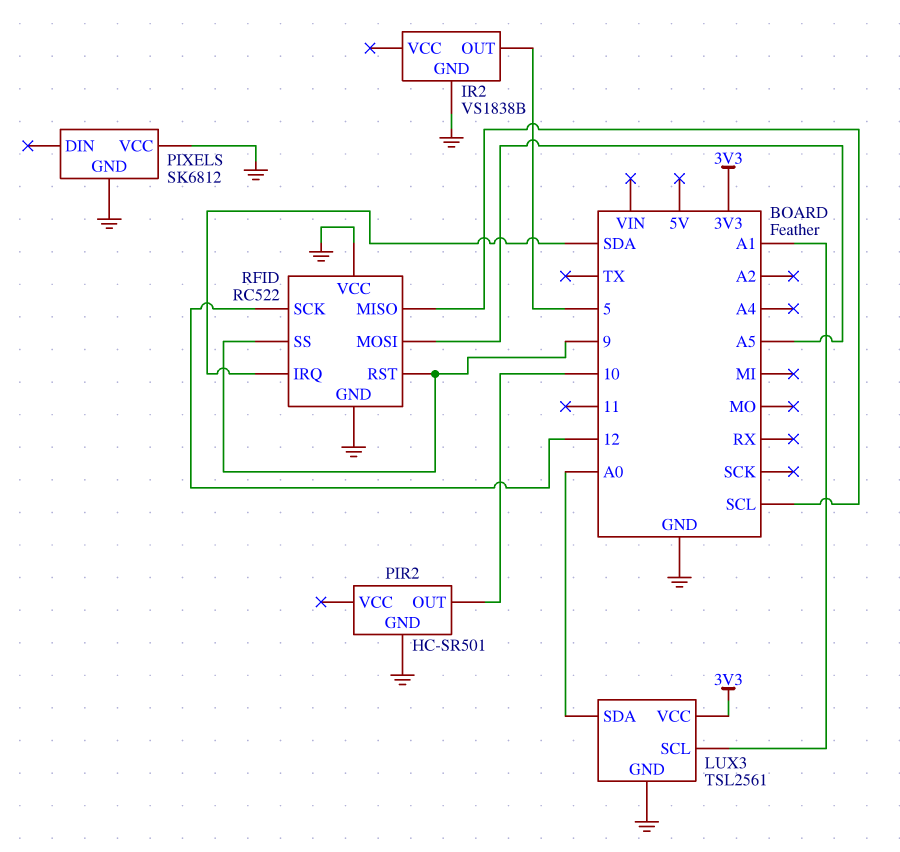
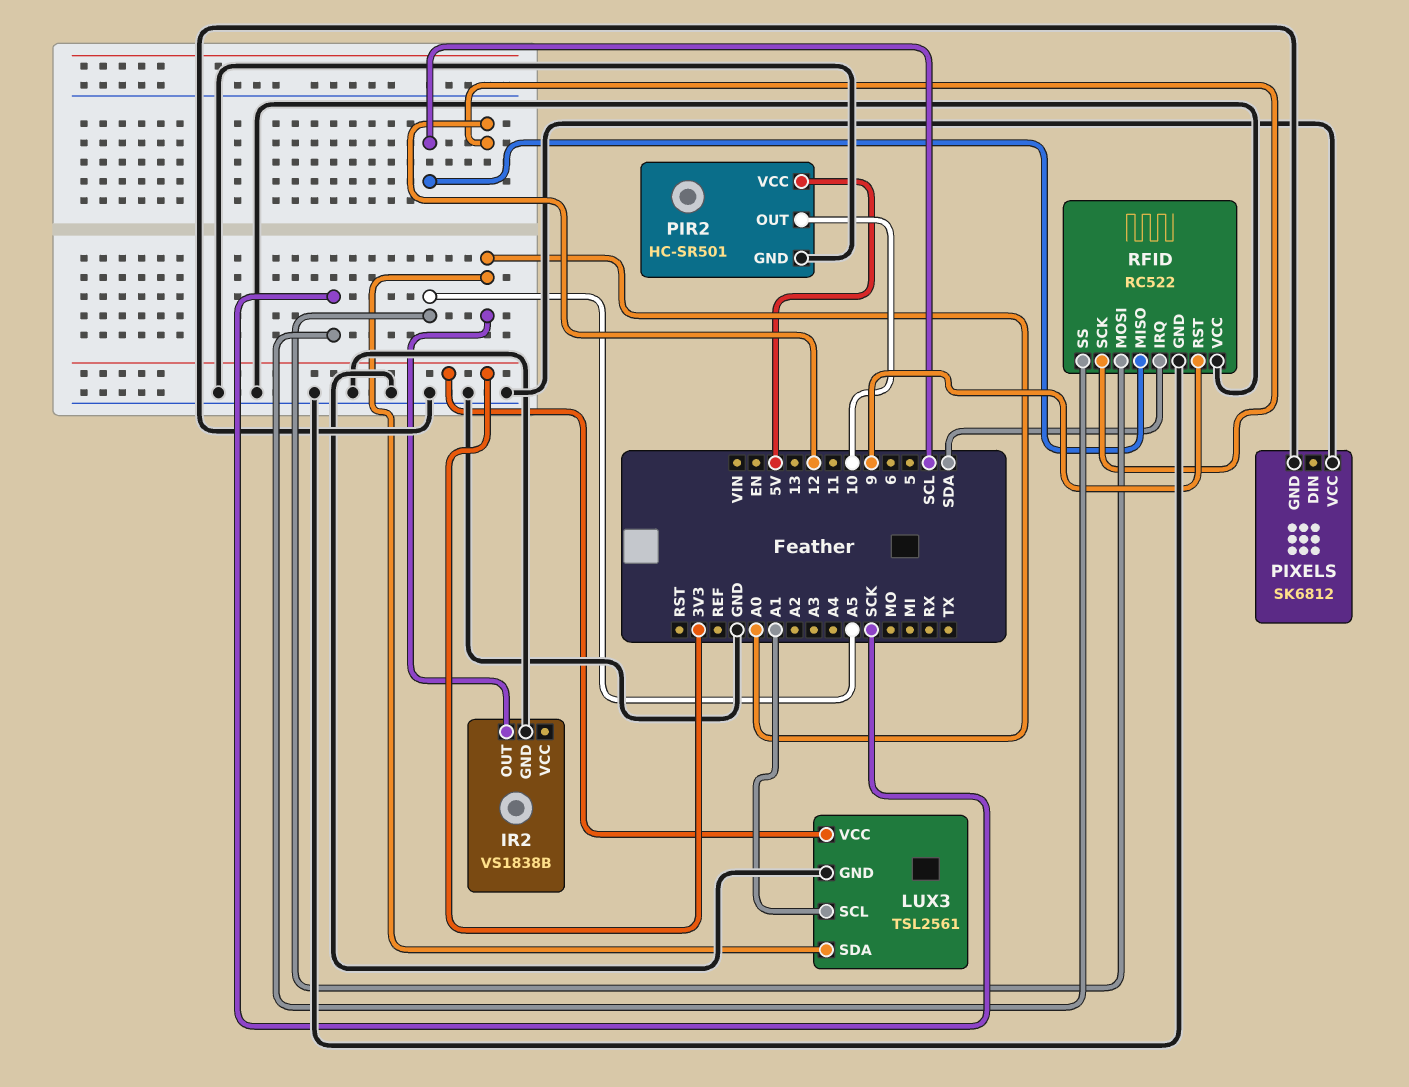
IR2 pin OUT: 5 -> A0
PIR2 pin VCC: none -> 5V
RFID pin SS: 9 -> SCK

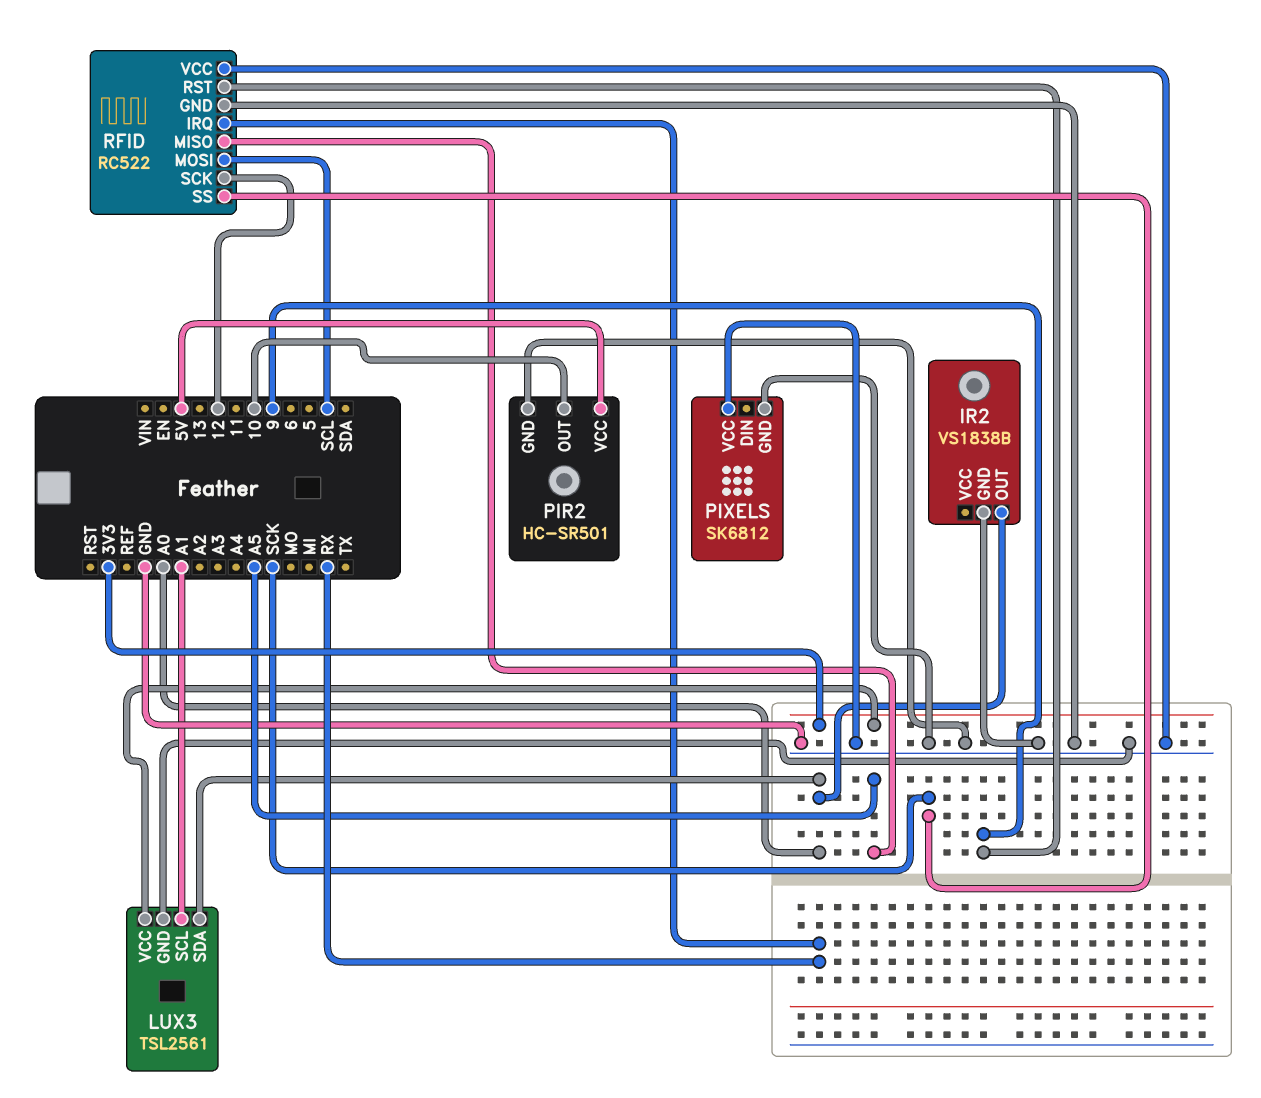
RFID pin IRQ: SDA -> RX
RFID pin MISO: SCL -> A5
RFID pin MOSI: A5 -> SCL

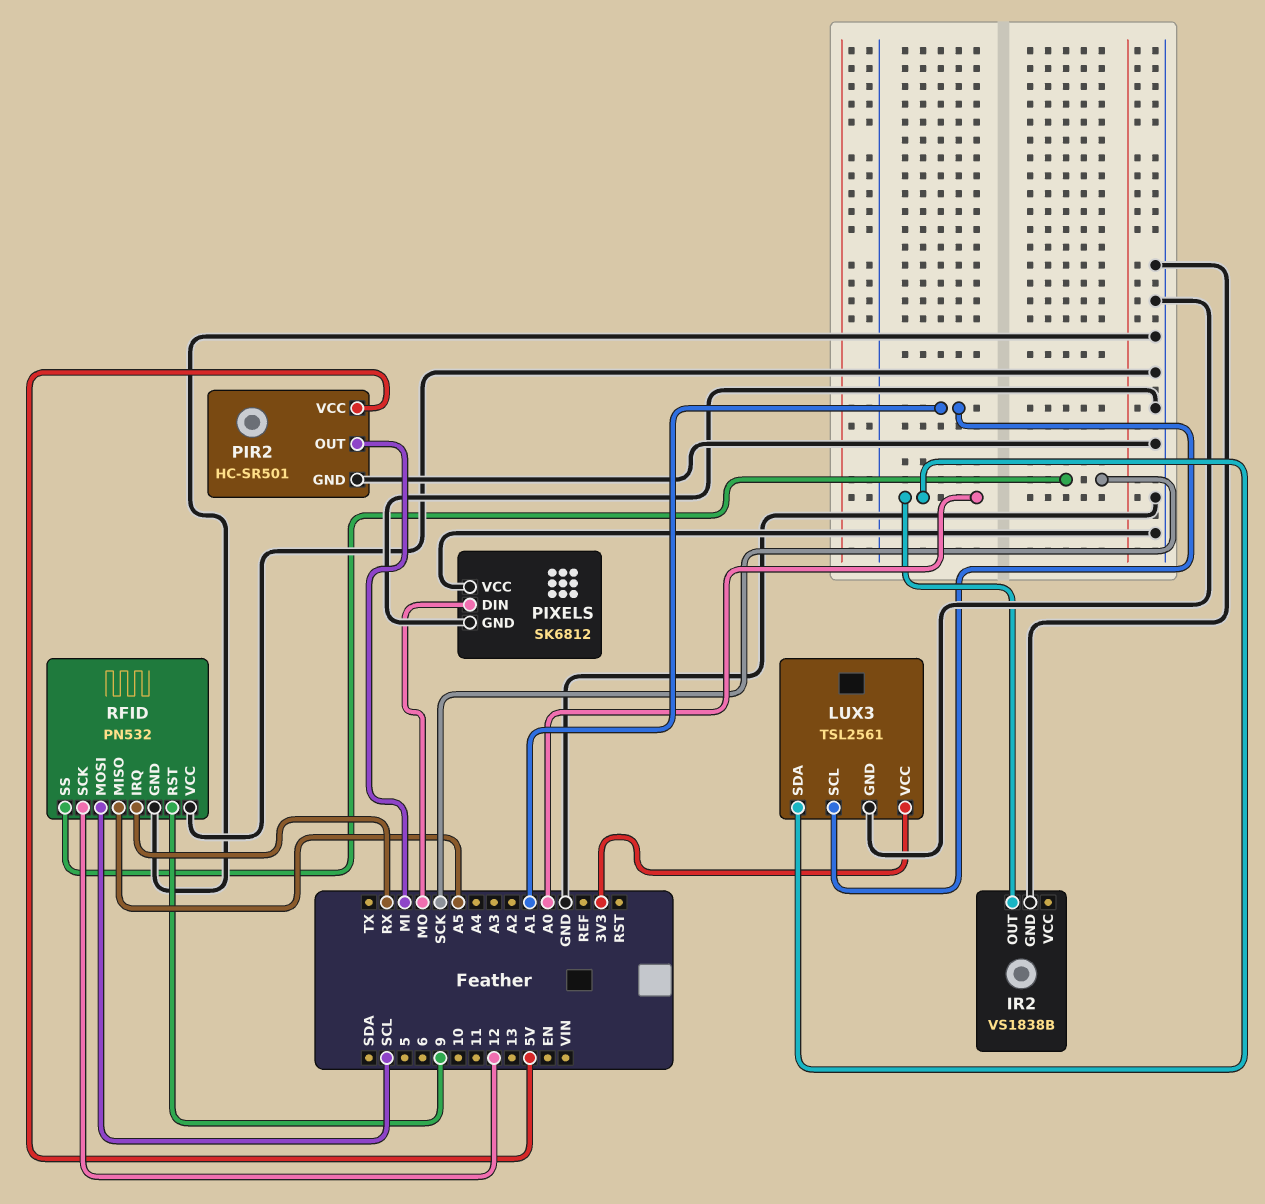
PIR2 pin OUT: 10 -> MI
PIXELS pin DIN: none -> MO
RFID: RC522 -> PN532

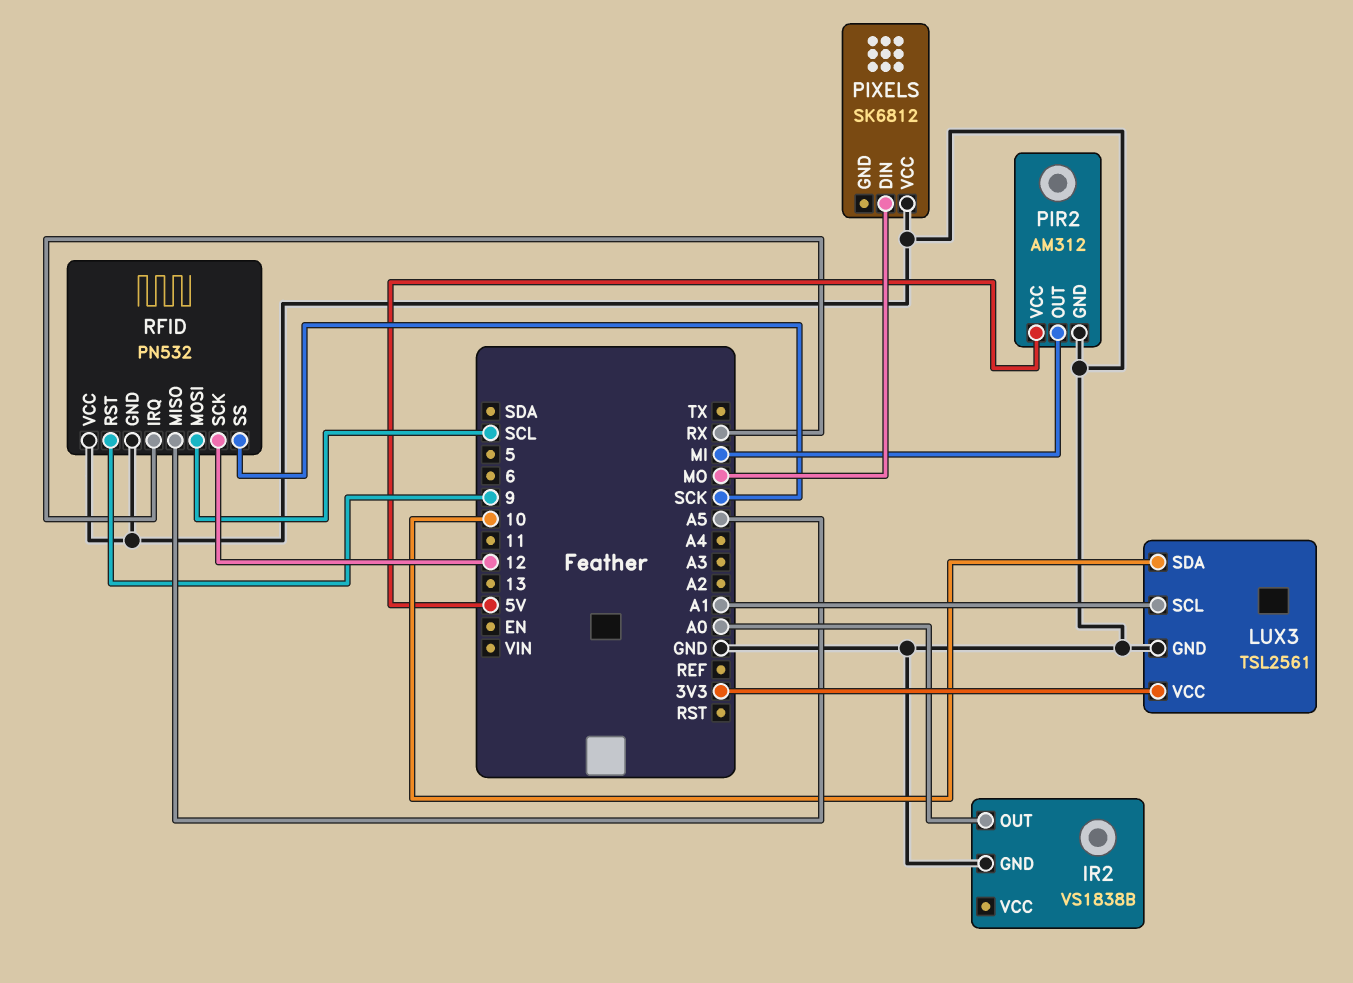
LUX3 pin SDA: A0 -> 10
PIR2: HC-SR501 -> AM312
PIXELS pin GND: GND -> none

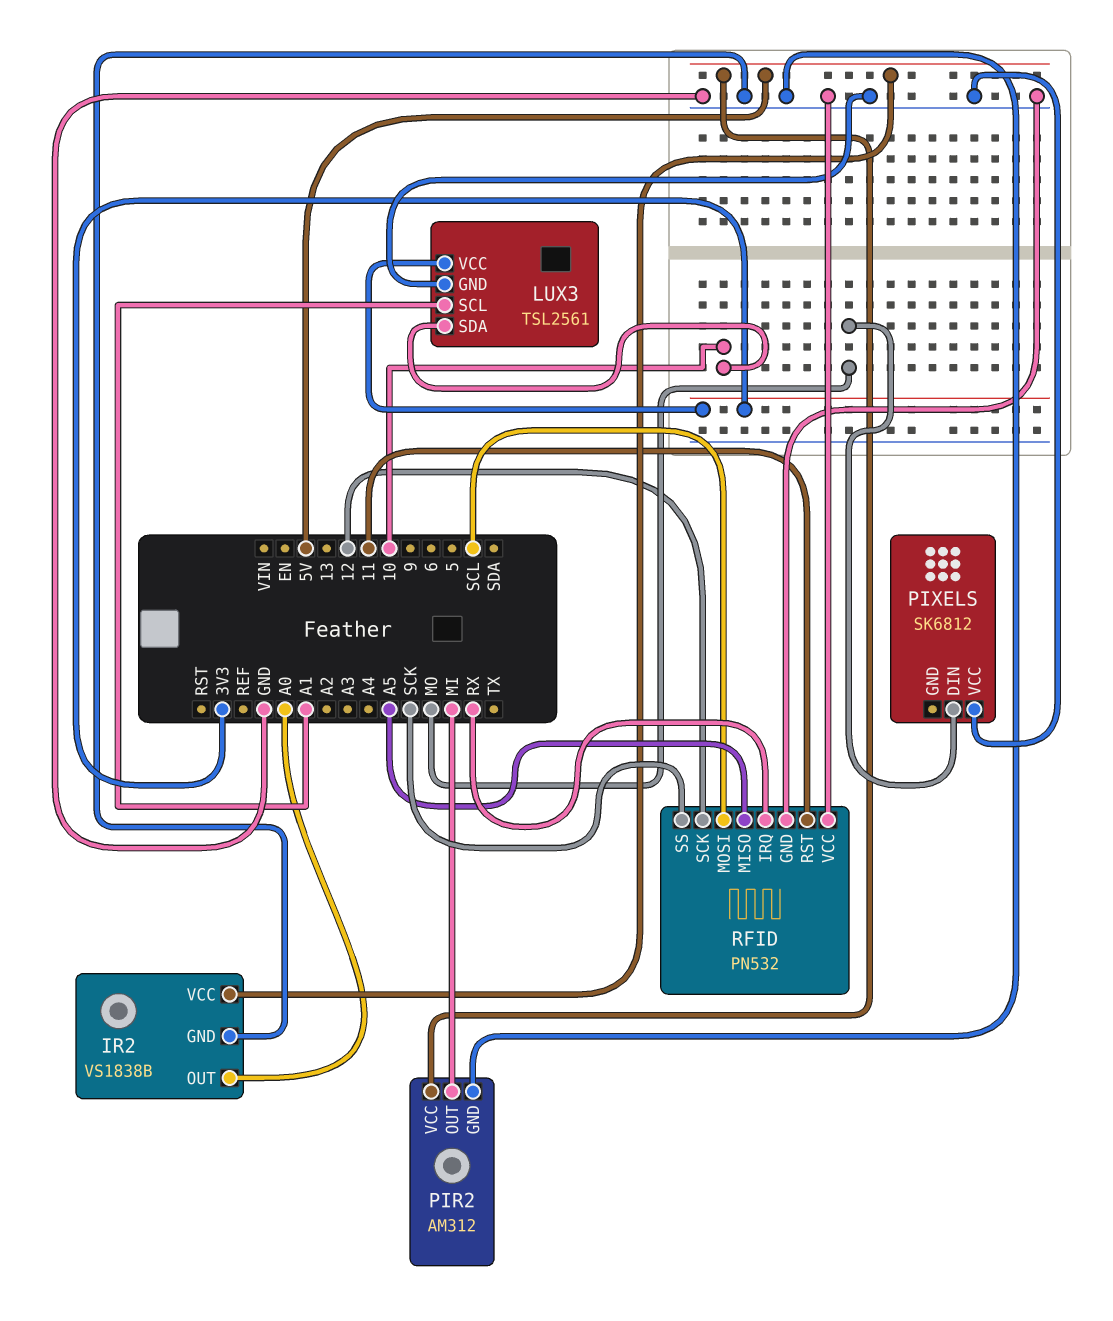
IR2 pin VCC: none -> 5V
RFID pin RST: 9 -> 11

